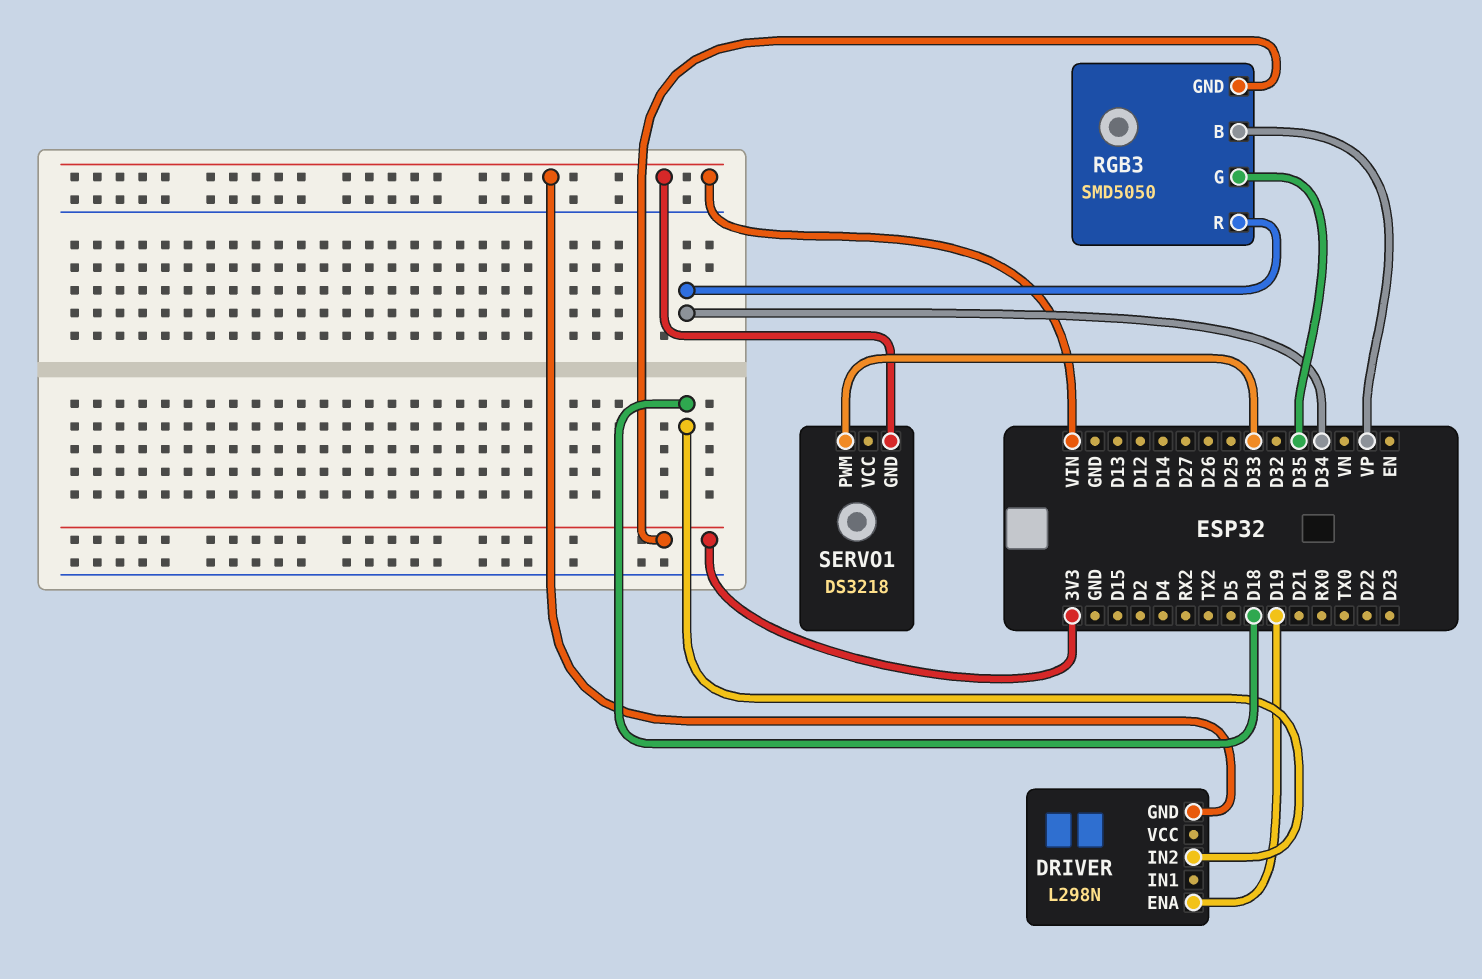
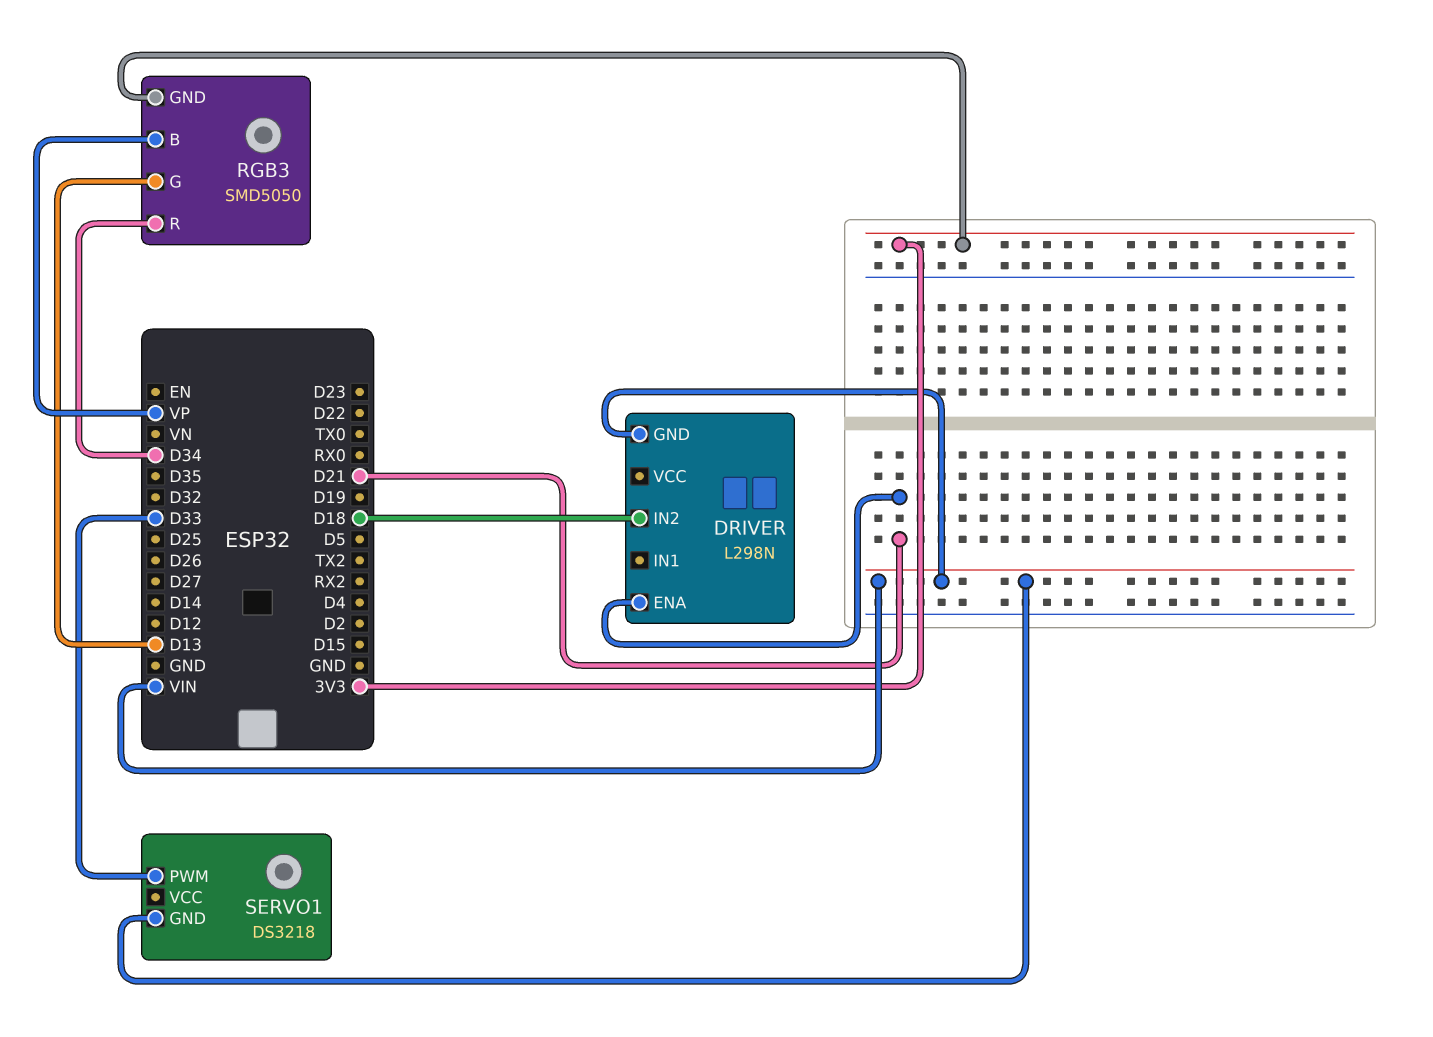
DRIVER pin ENA: D19 -> D21
RGB3 pin G: D35 -> D13

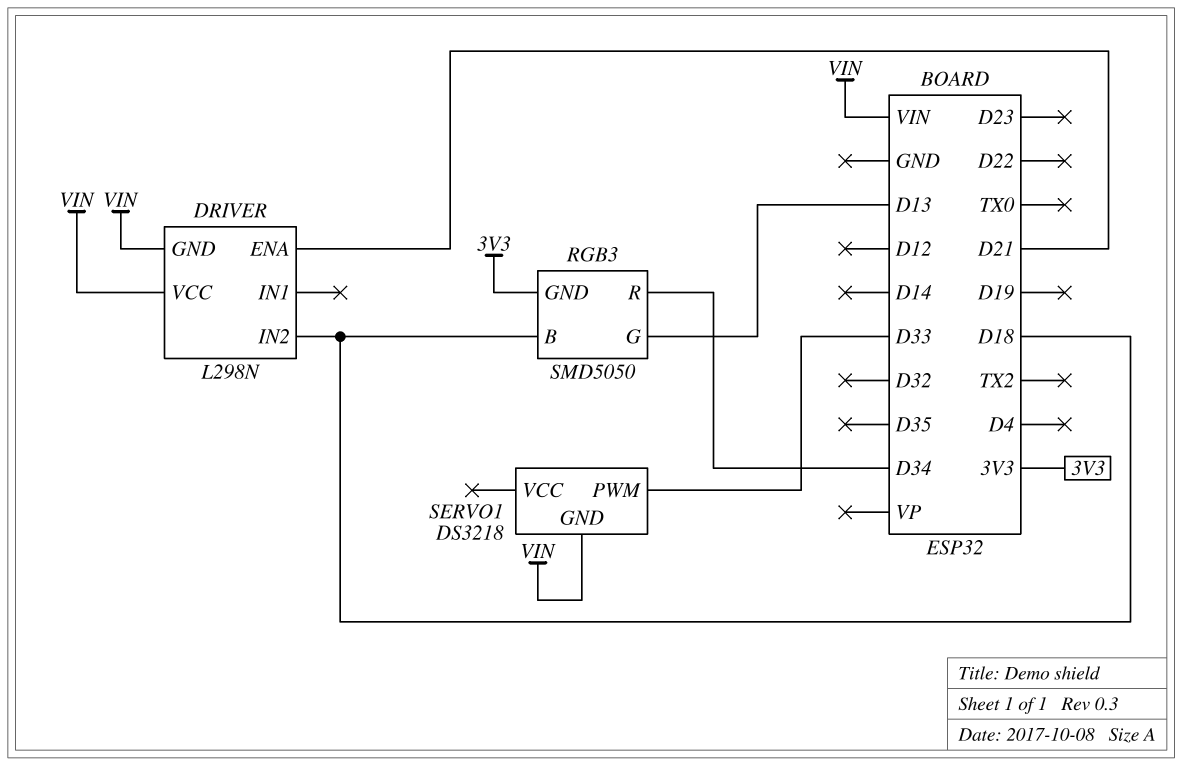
DRIVER pin VCC: none -> VIN
RGB3 pin B: VP -> D18

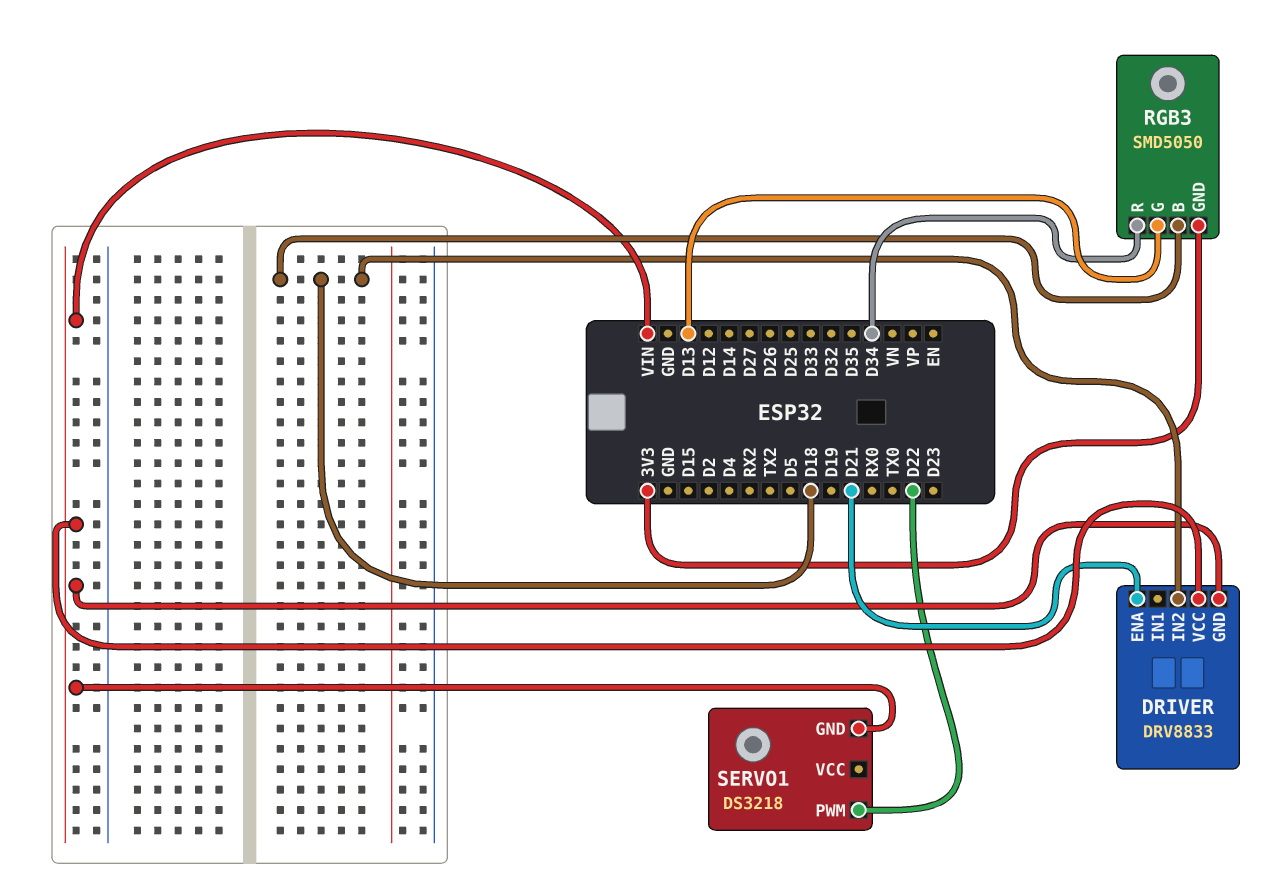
DRIVER: L298N -> DRV8833
SERVO1 pin PWM: D33 -> D22

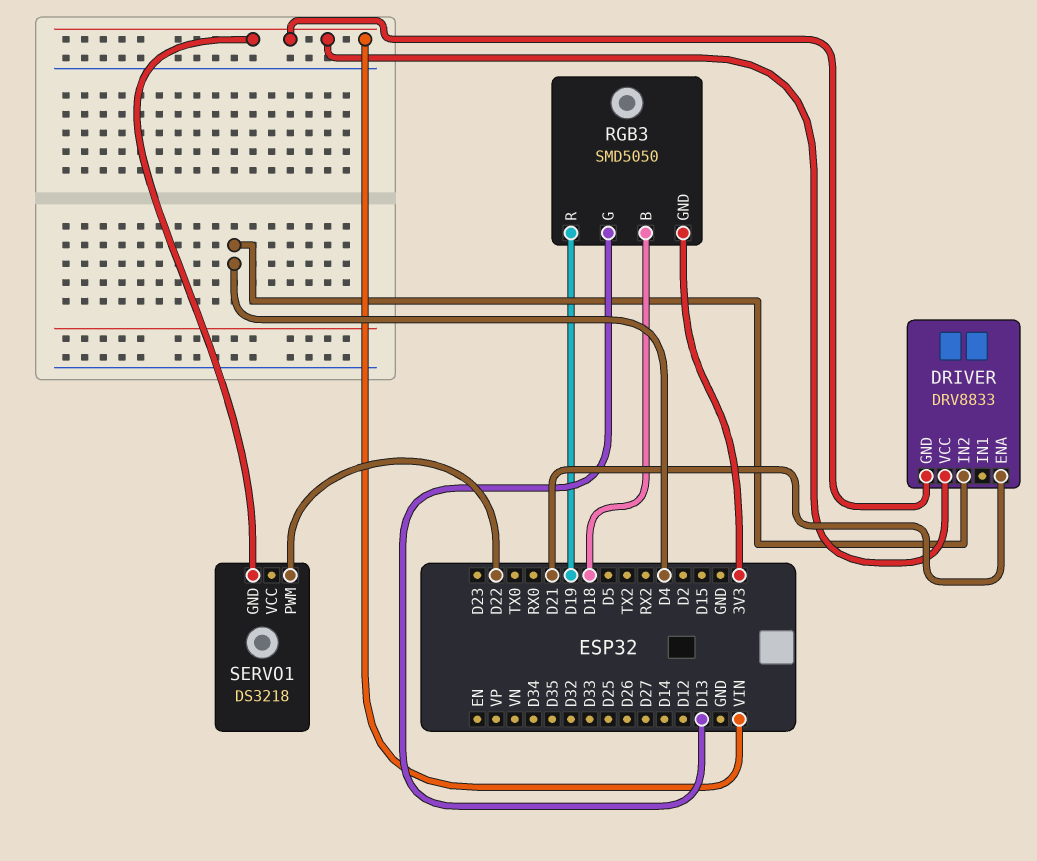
DRIVER pin IN2: D18 -> D4
RGB3 pin R: D34 -> D19

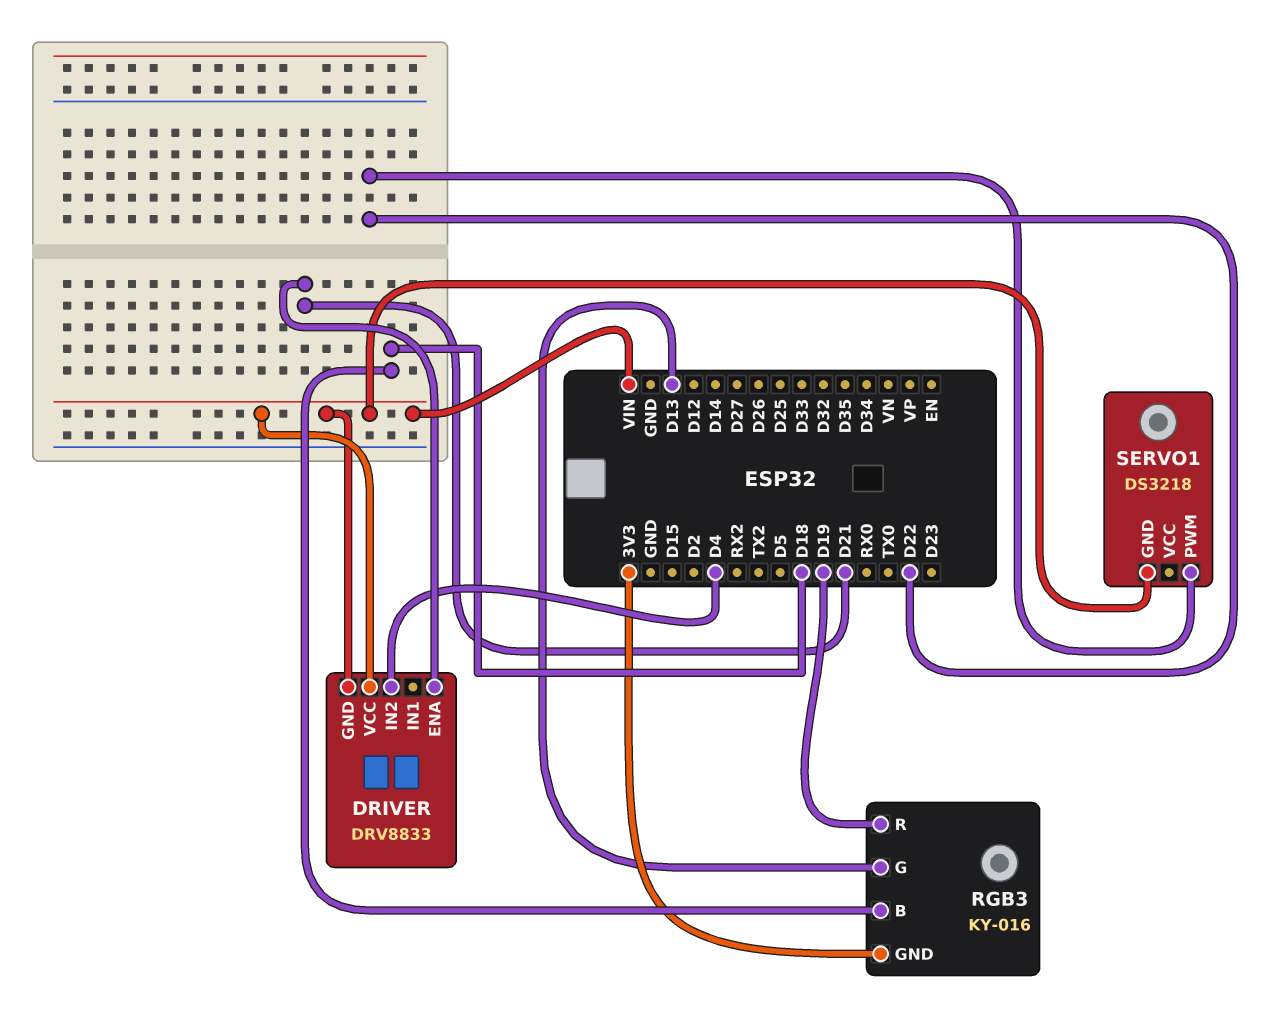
RGB3: SMD5050 -> KY-016

